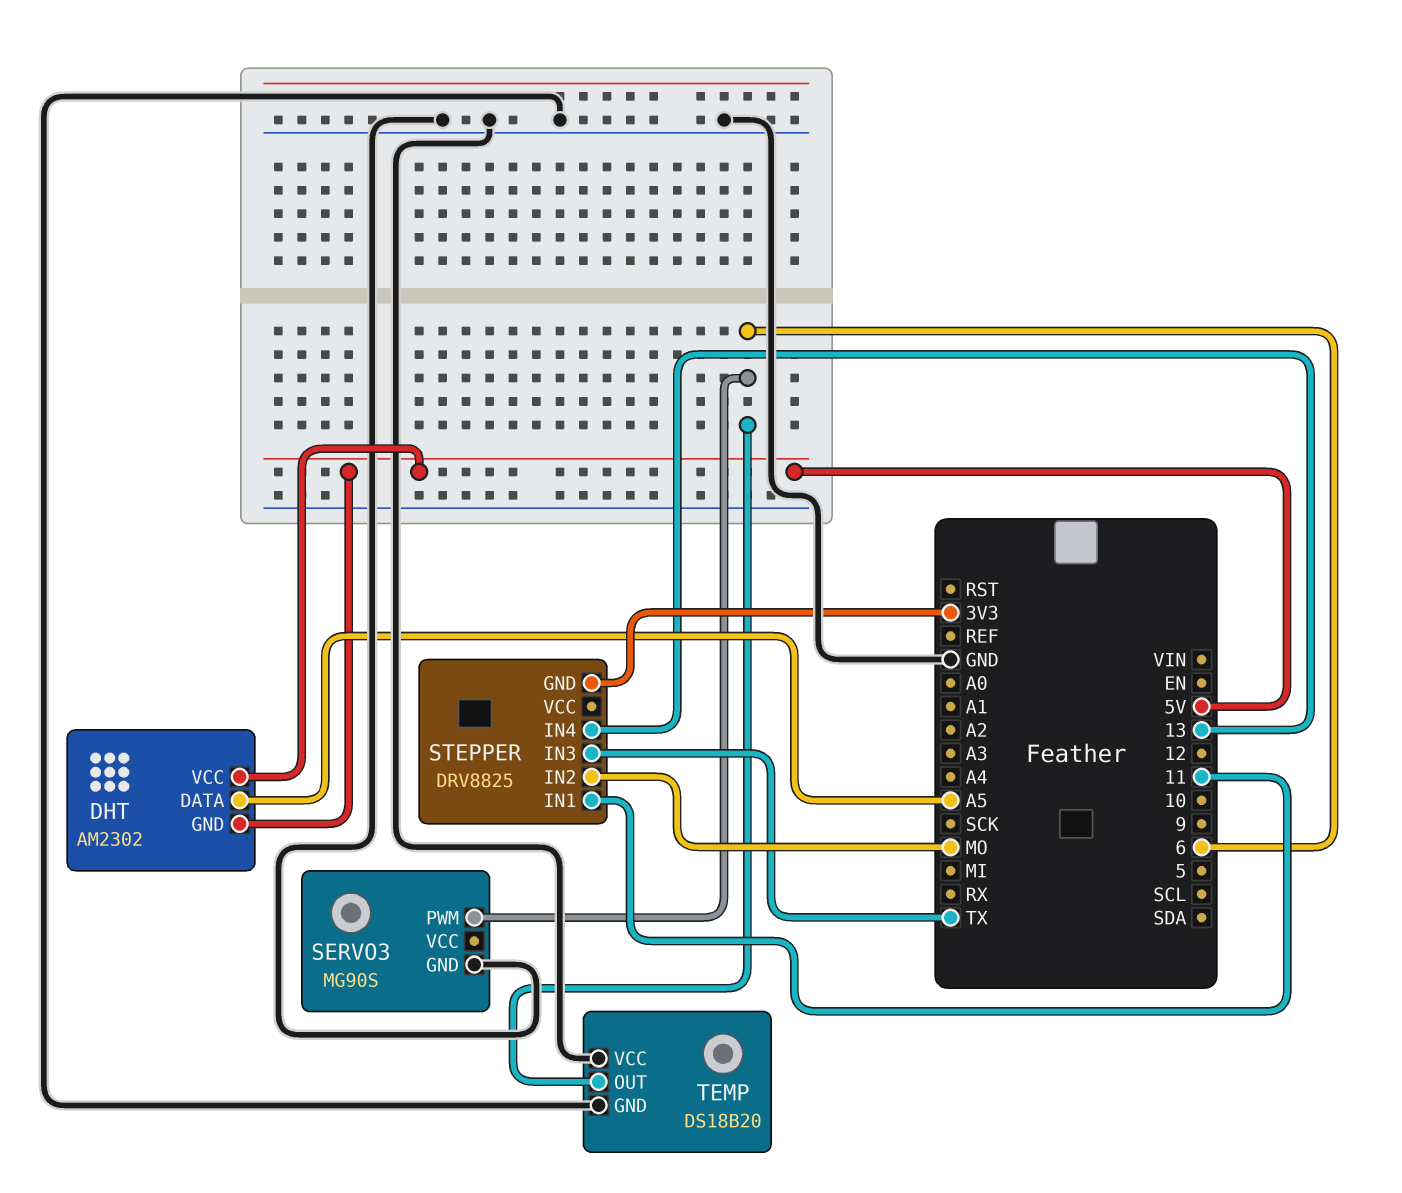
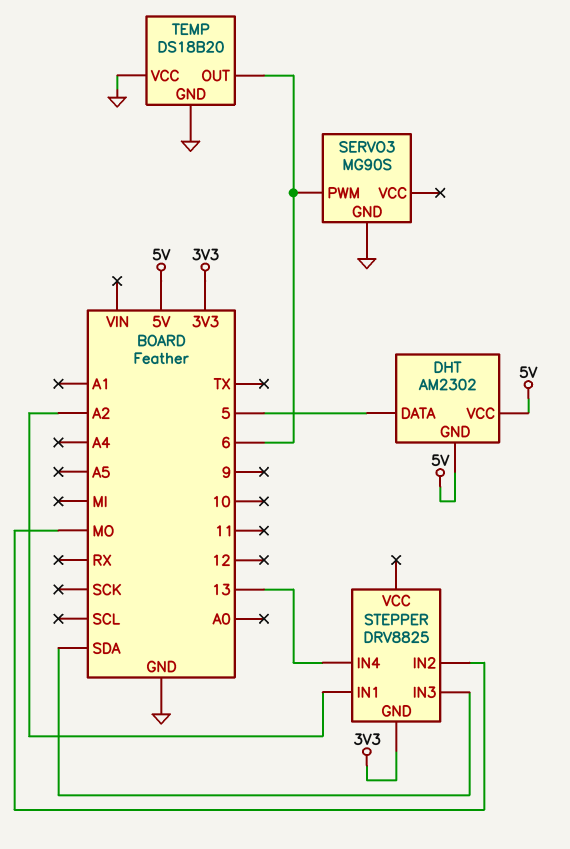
DHT pin DATA: A5 -> 5
STEPPER pin IN1: 11 -> A2
STEPPER pin IN3: TX -> SDA

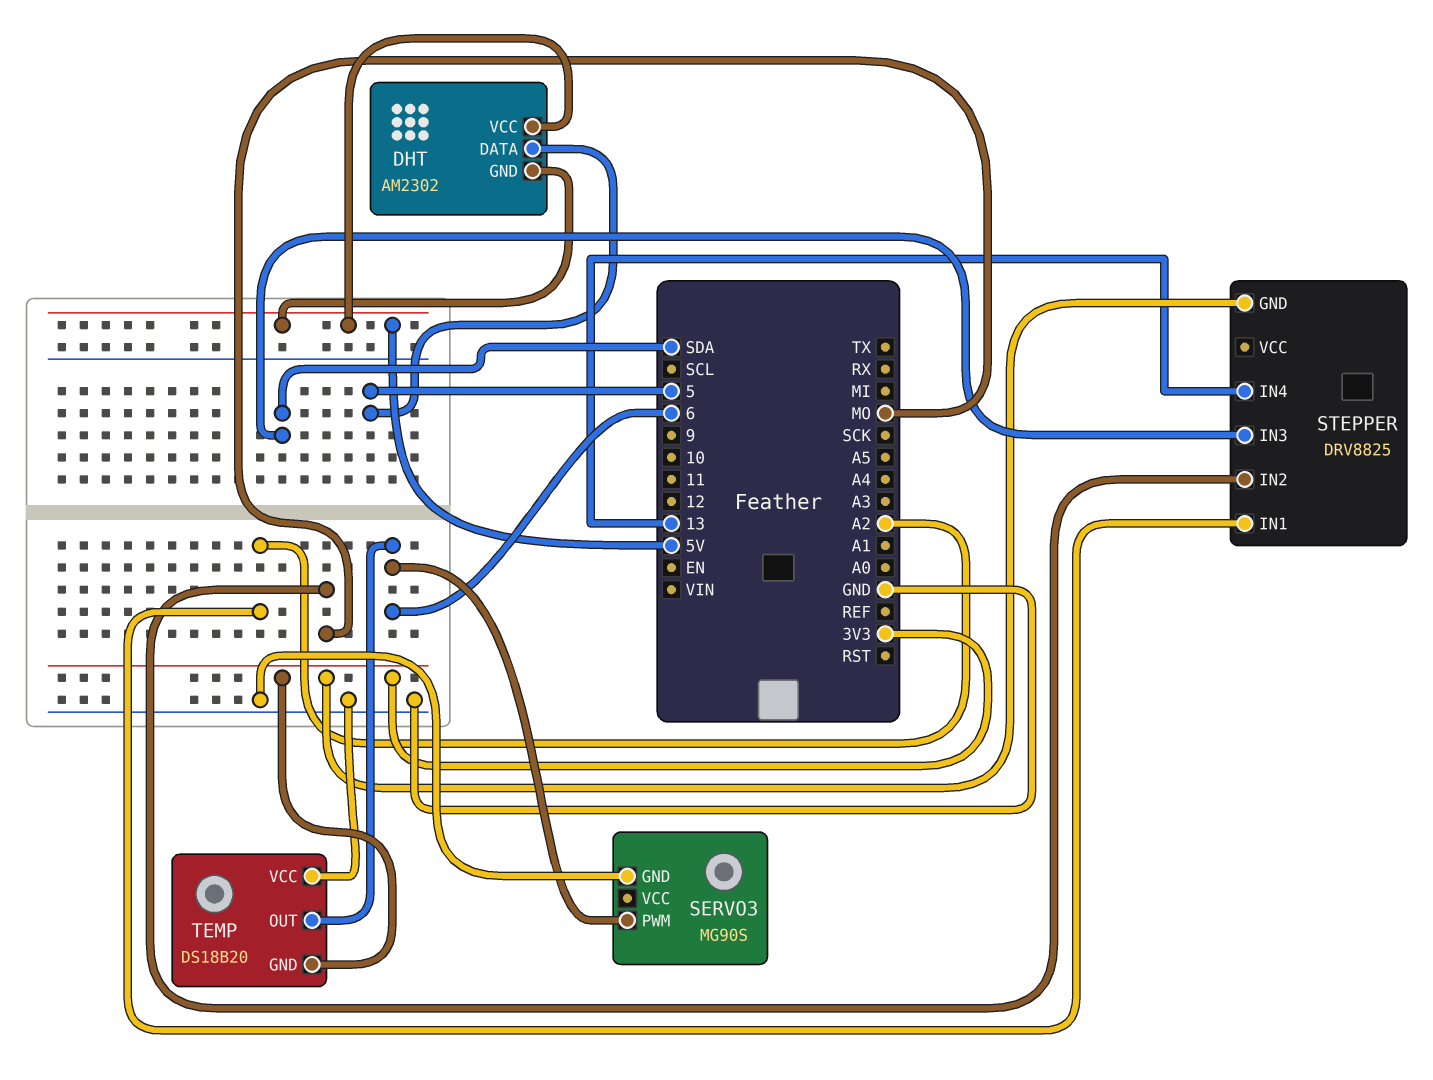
TEMP pin GND: GND -> 3V3

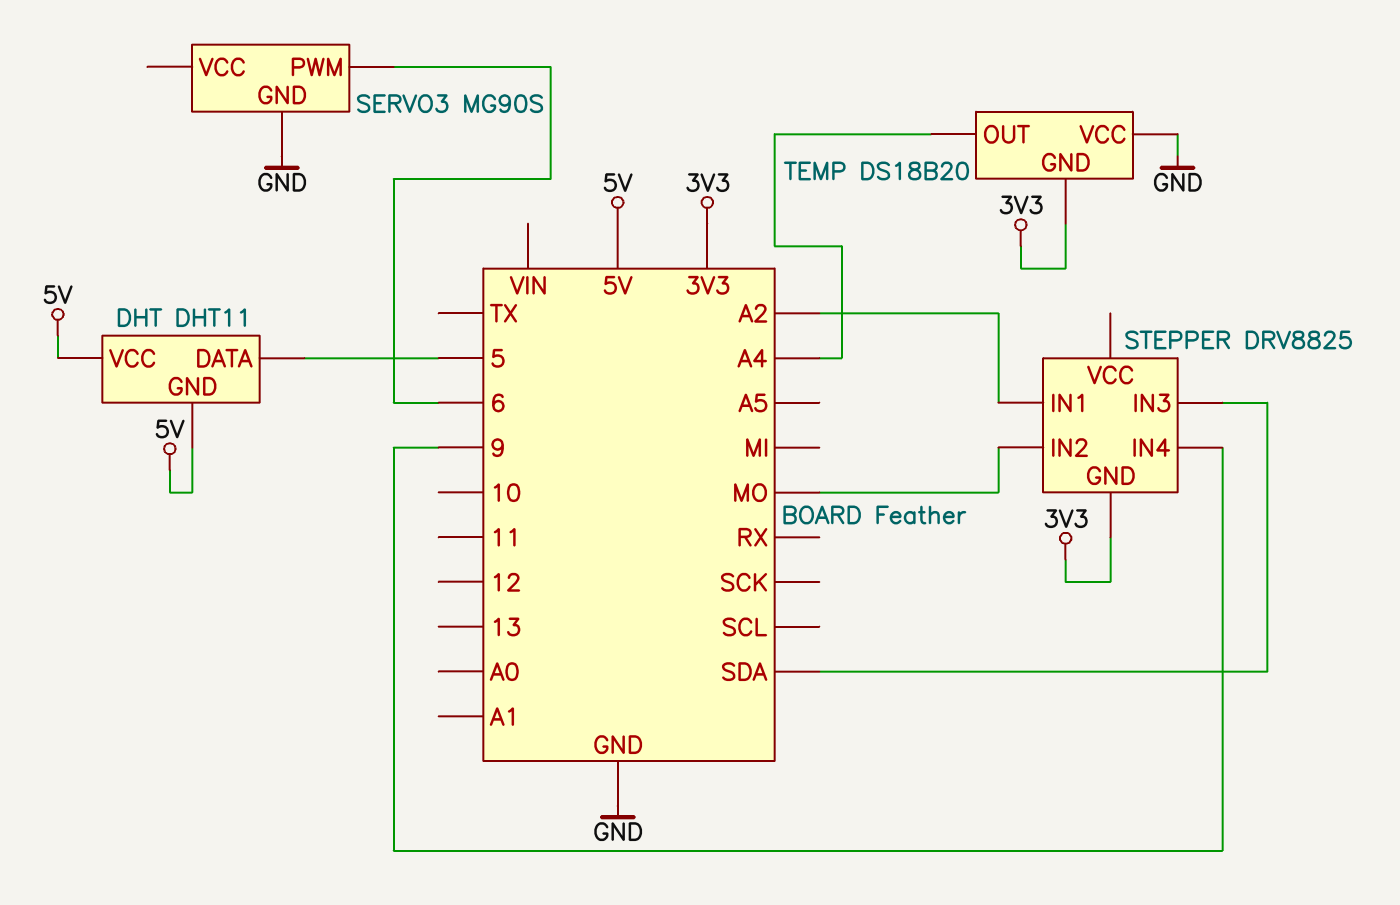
DHT: AM2302 -> DHT11
STEPPER pin IN4: 13 -> 9
TEMP pin OUT: 6 -> A4

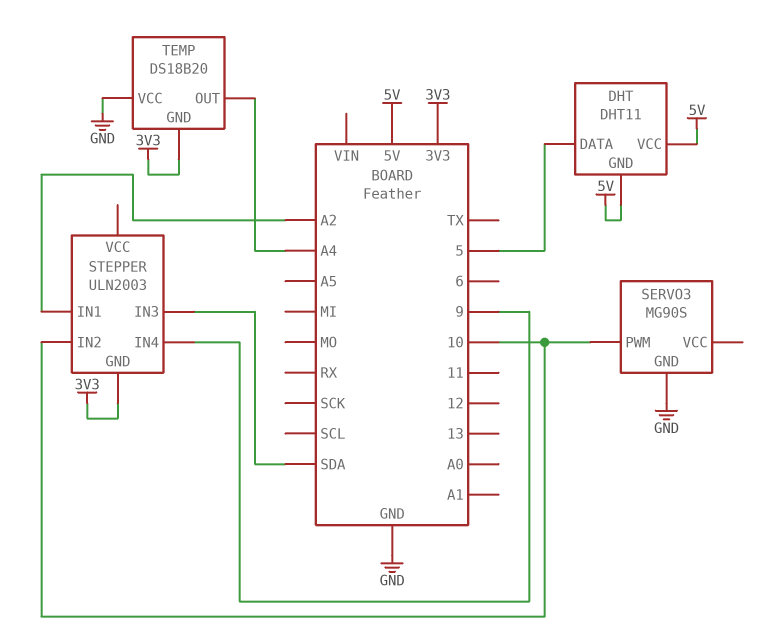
SERVO3 pin PWM: 6 -> 10
STEPPER: DRV8825 -> ULN2003
STEPPER pin IN2: MO -> 10

